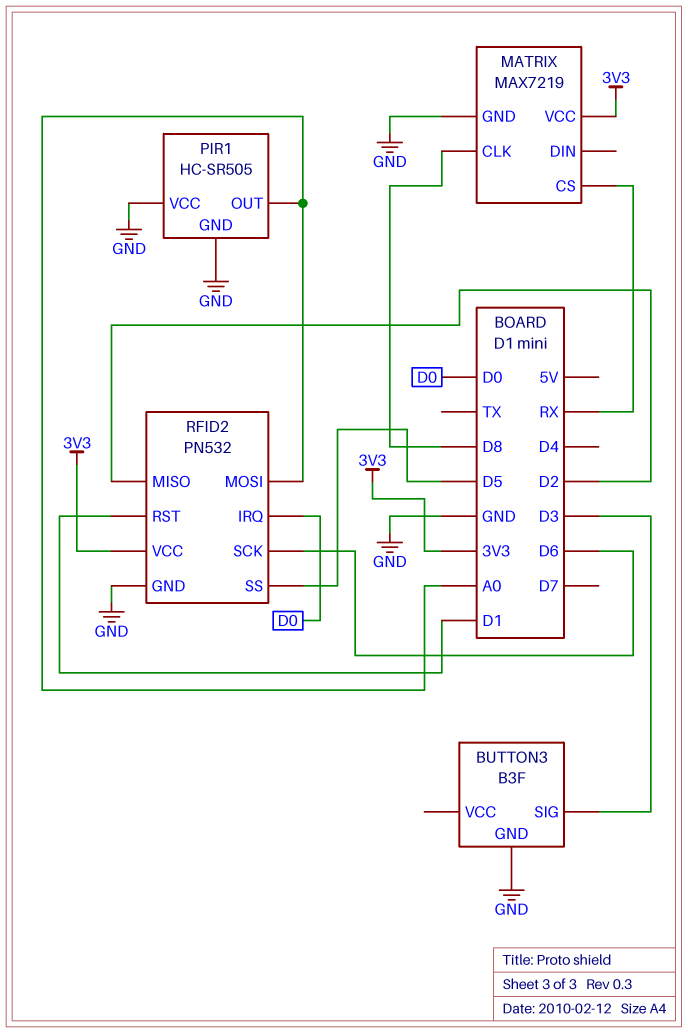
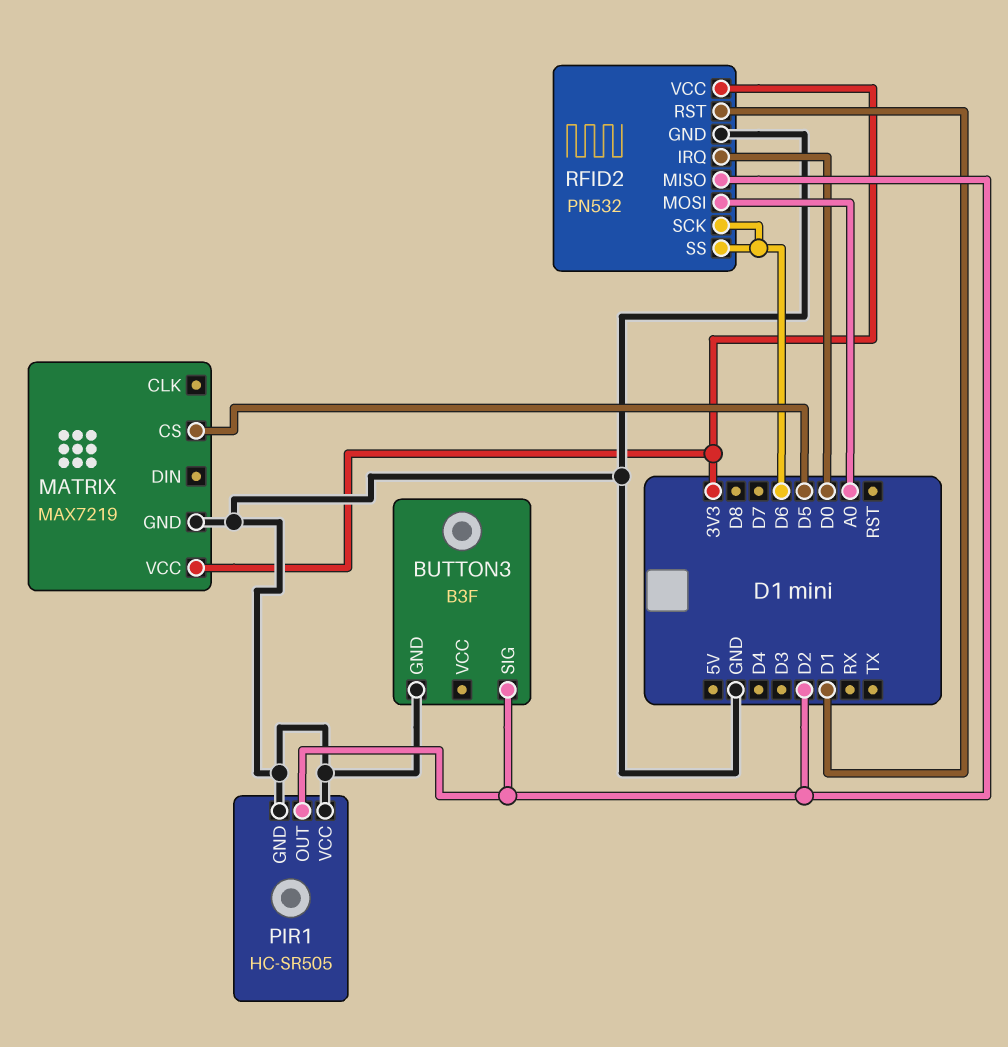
BUTTON3 pin SIG: D3 -> D2
MATRIX pin CLK: D8 -> none
MATRIX pin CS: RX -> D5
PIR1 pin OUT: A0 -> D2
RFID2 pin SS: D5 -> D6

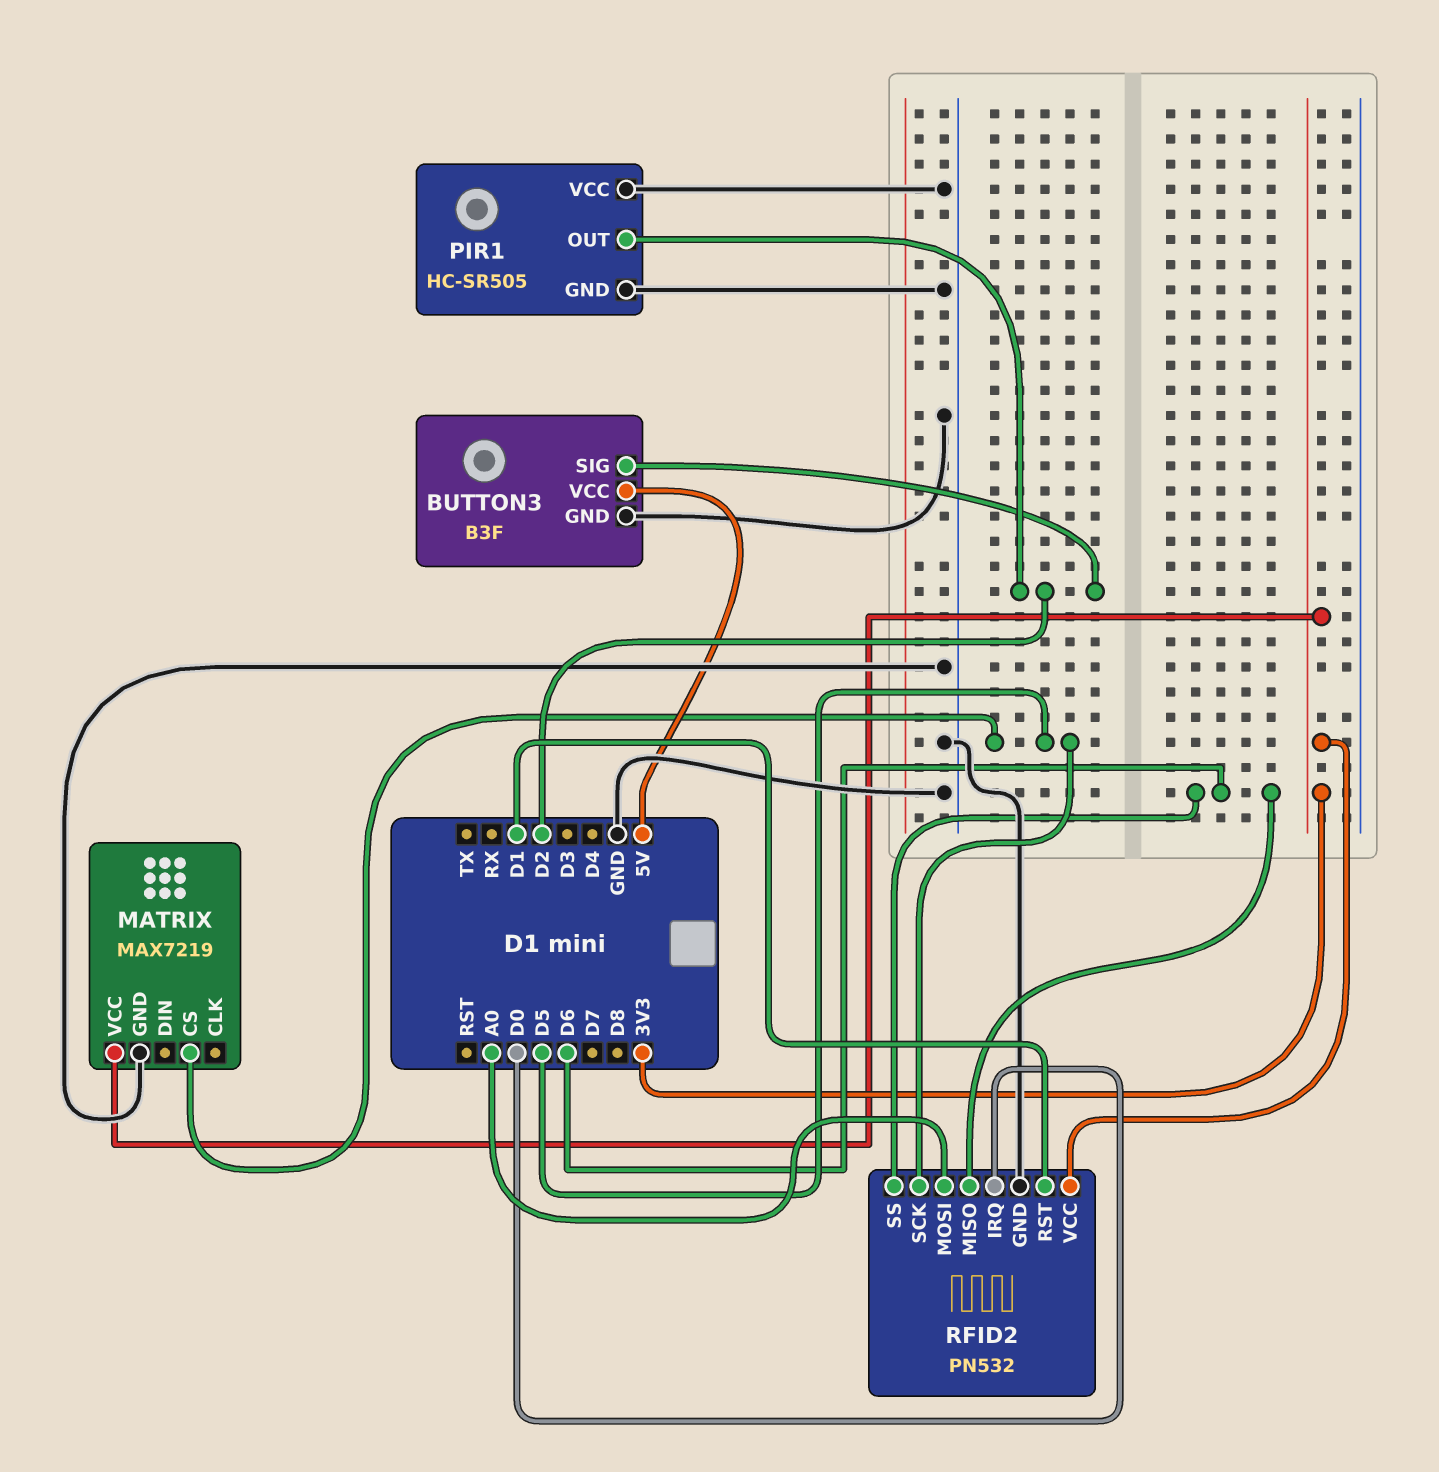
BUTTON3 pin VCC: none -> 5V
RFID2 pin MISO: D2 -> D6
RFID2 pin SCK: D6 -> D5

